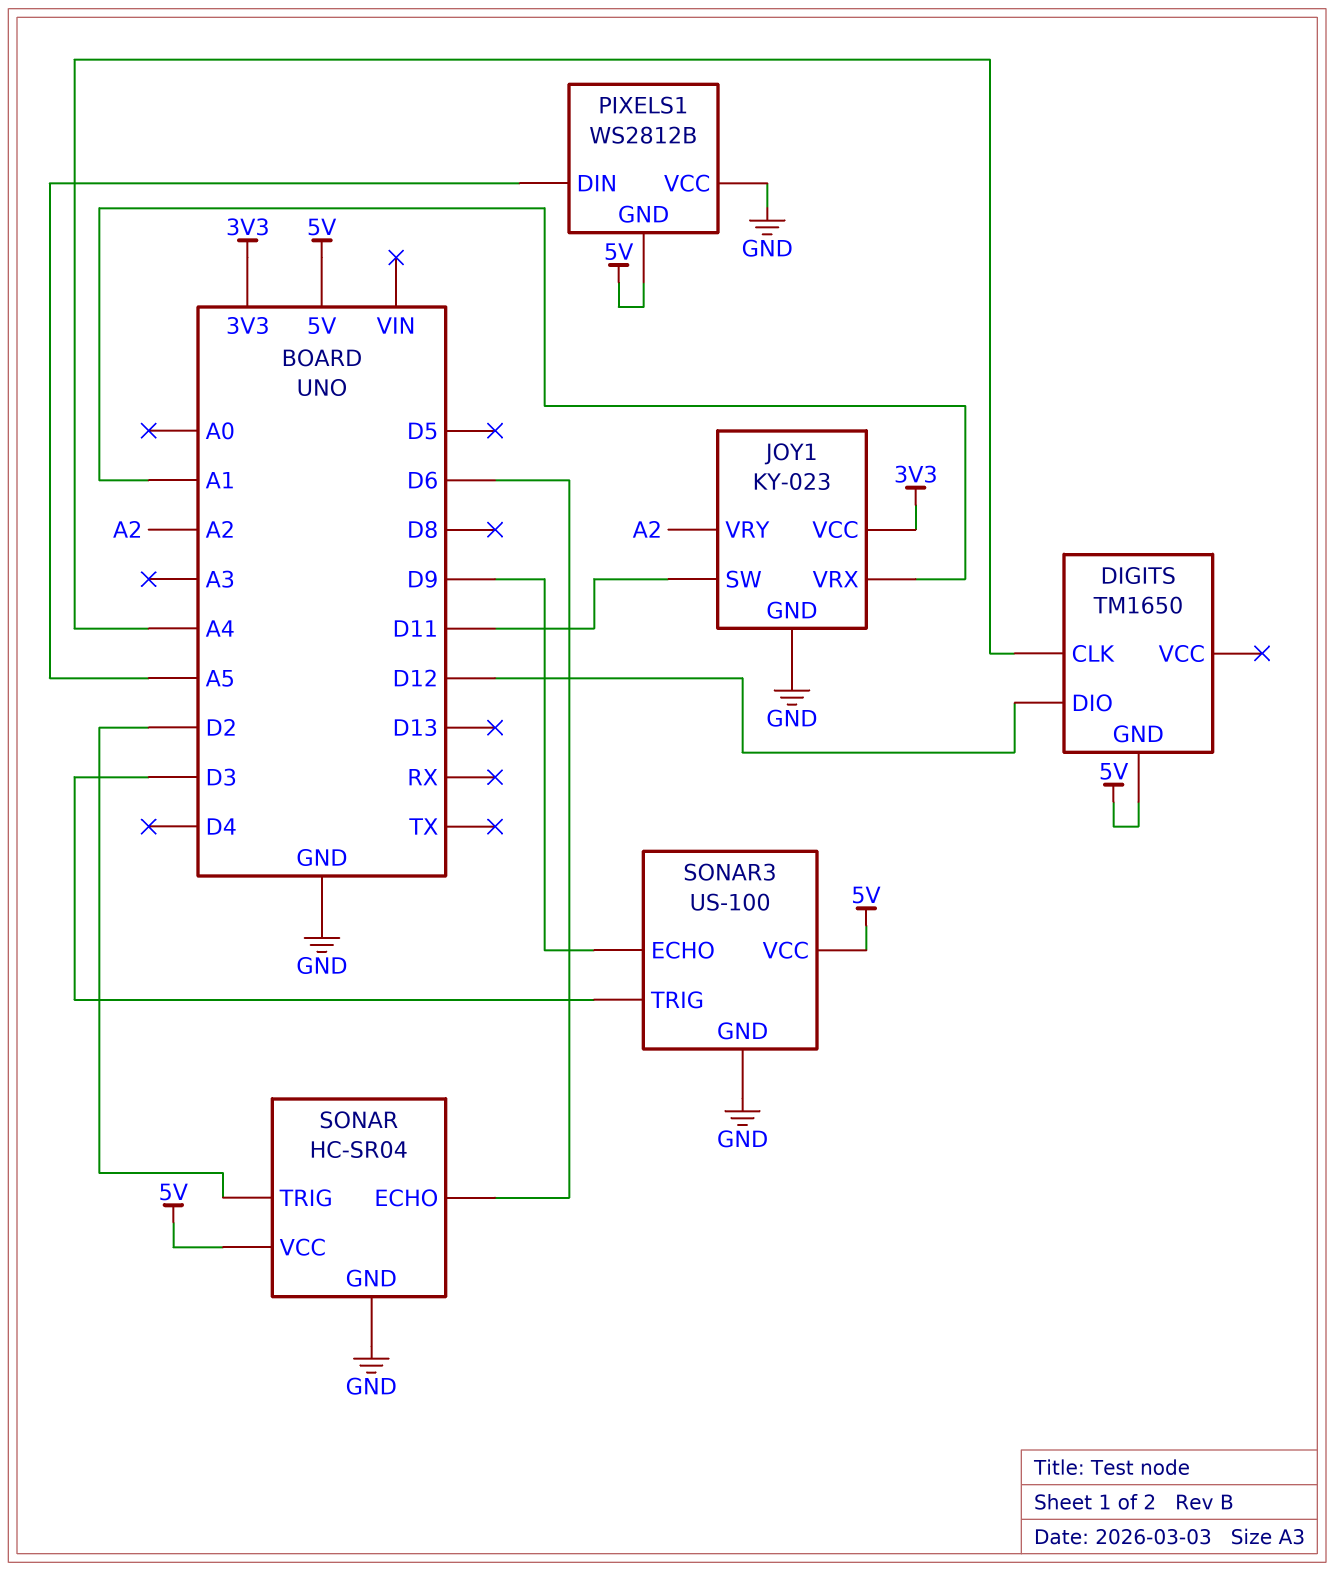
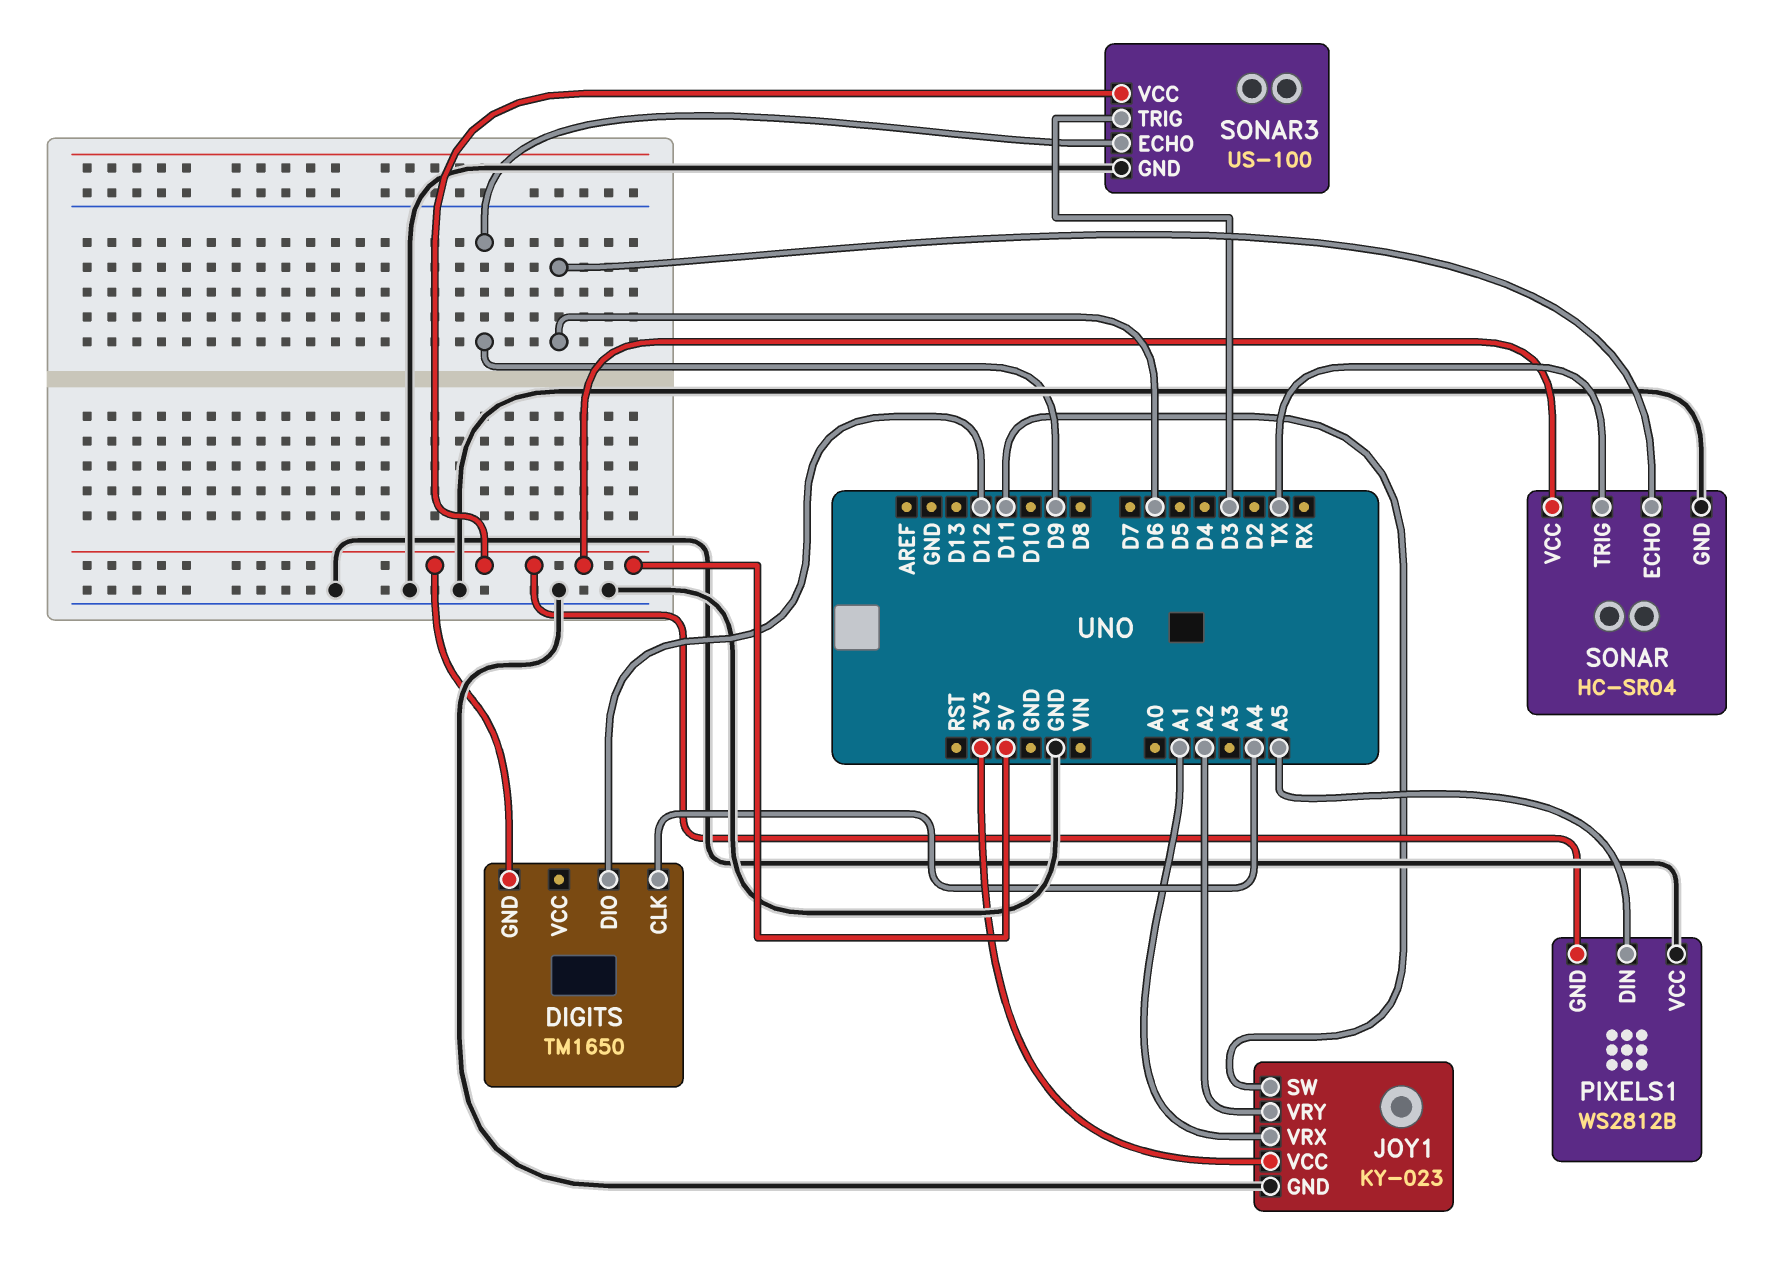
SONAR pin TRIG: D2 -> TX

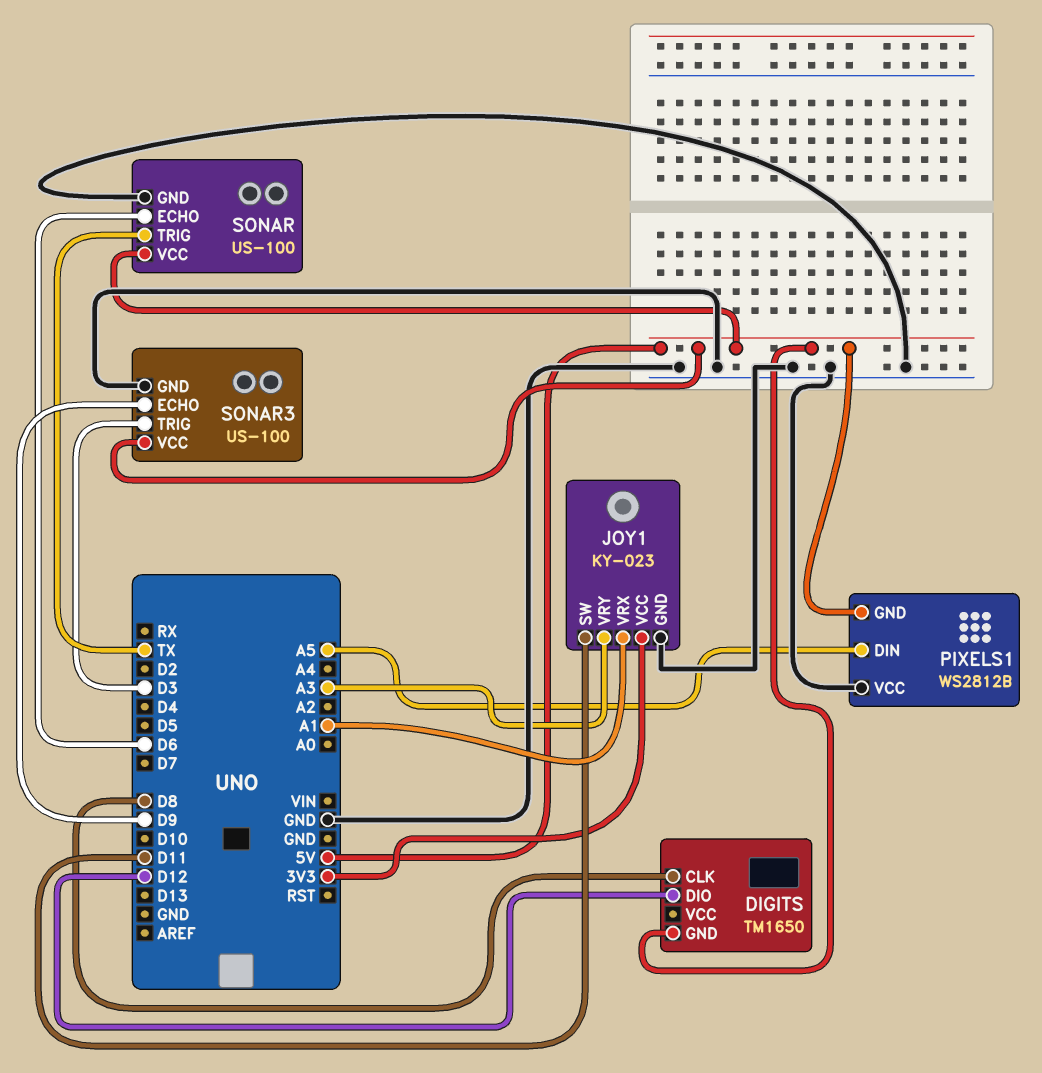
DIGITS pin CLK: A4 -> D8
JOY1 pin VRY: A2 -> A3
SONAR: HC-SR04 -> US-100

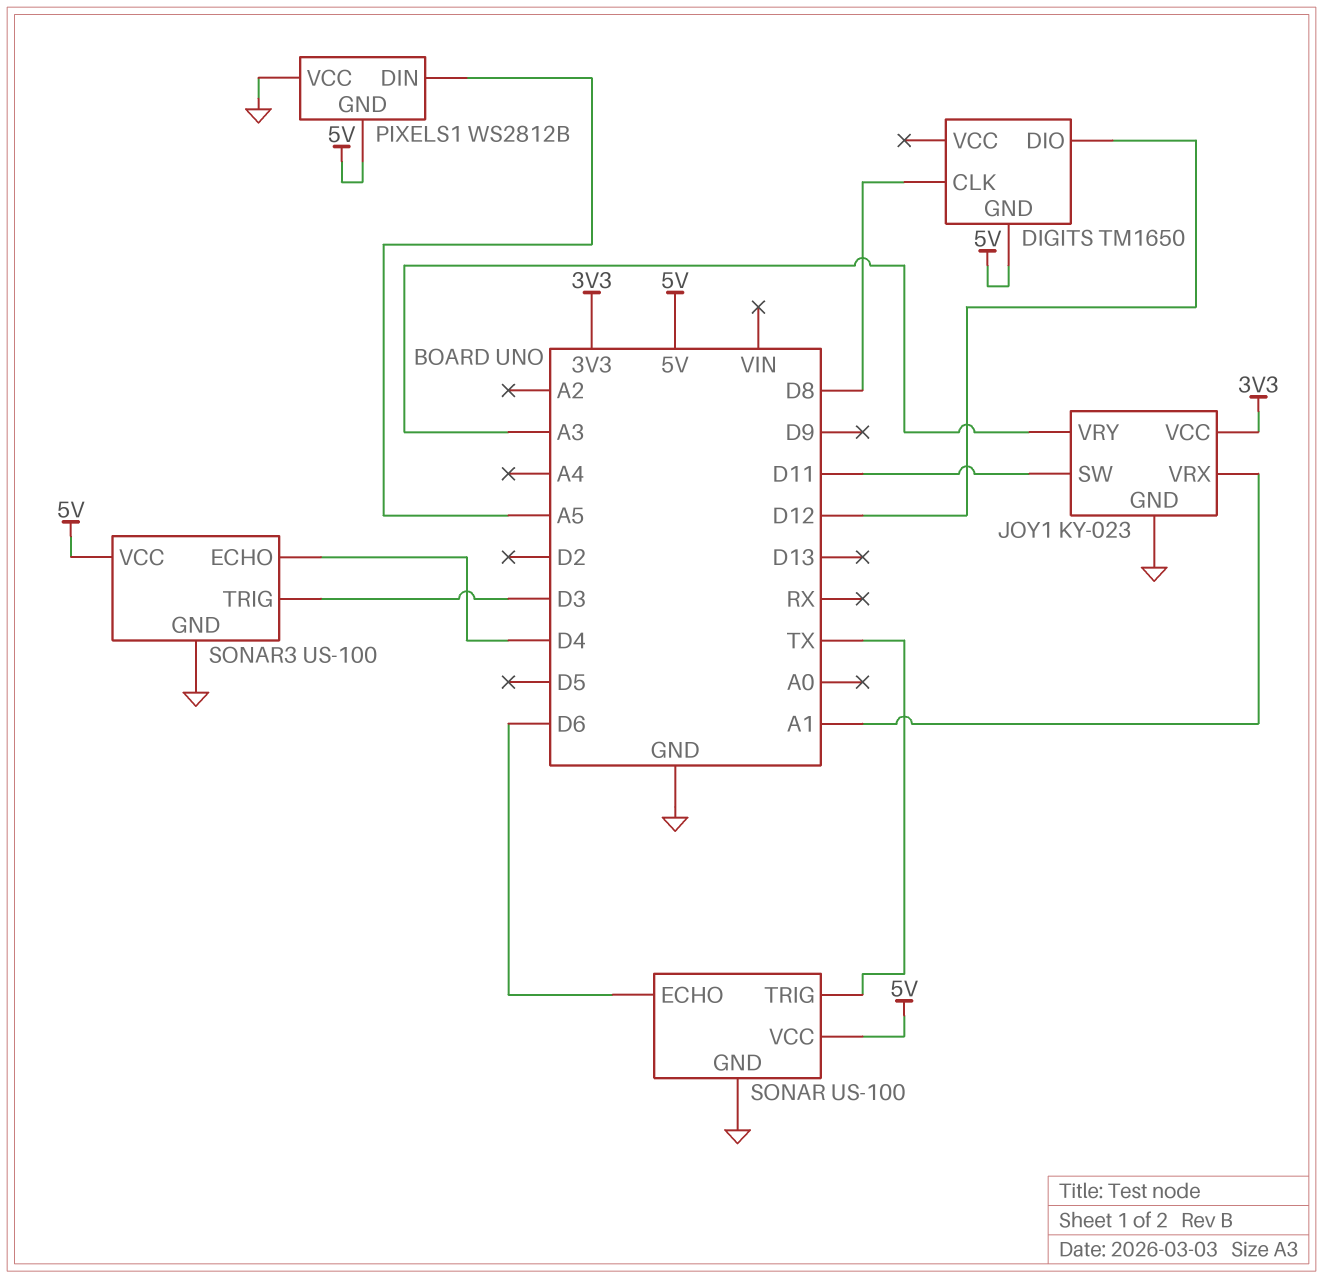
SONAR3 pin ECHO: D9 -> D4

